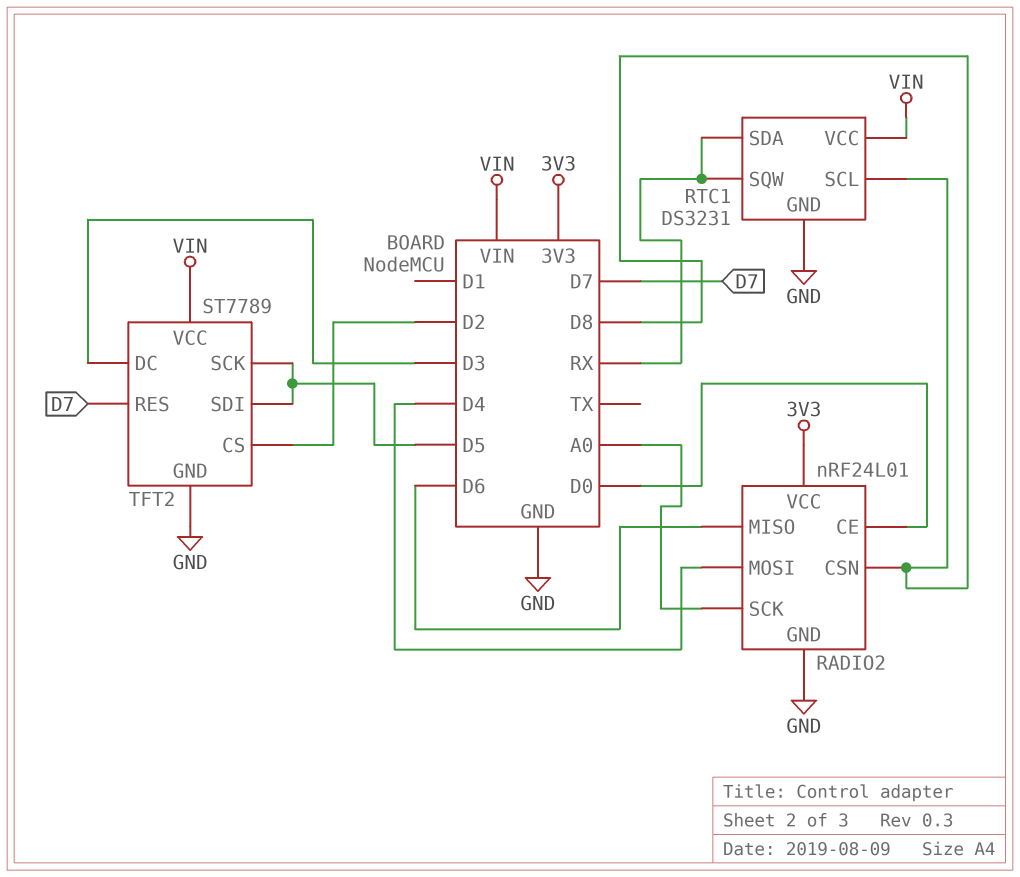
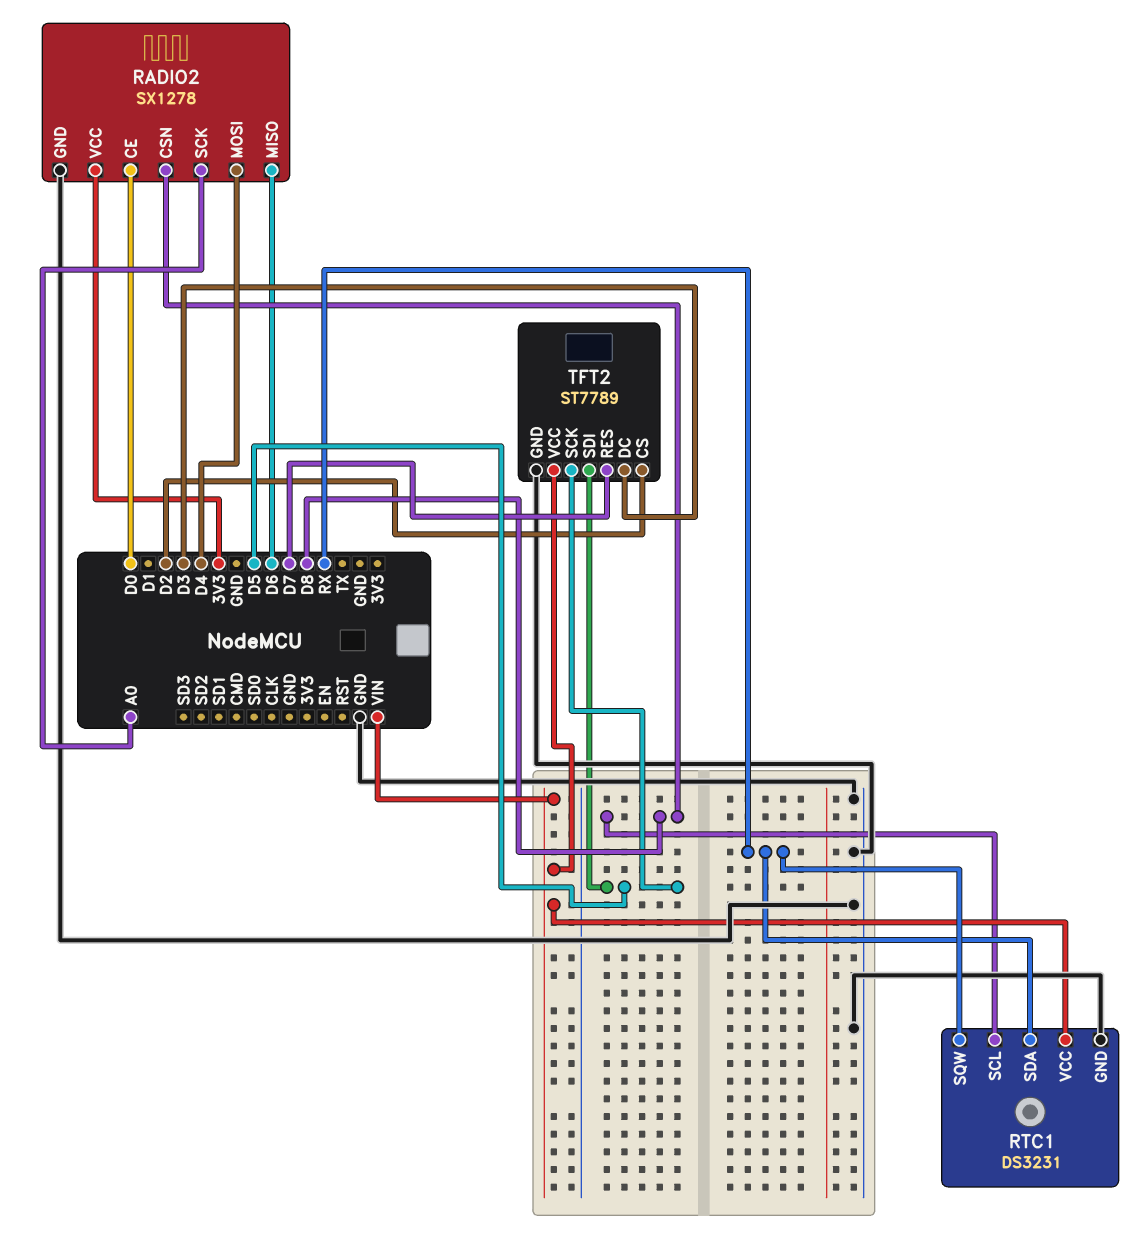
RADIO2: nRF24L01 -> SX1278

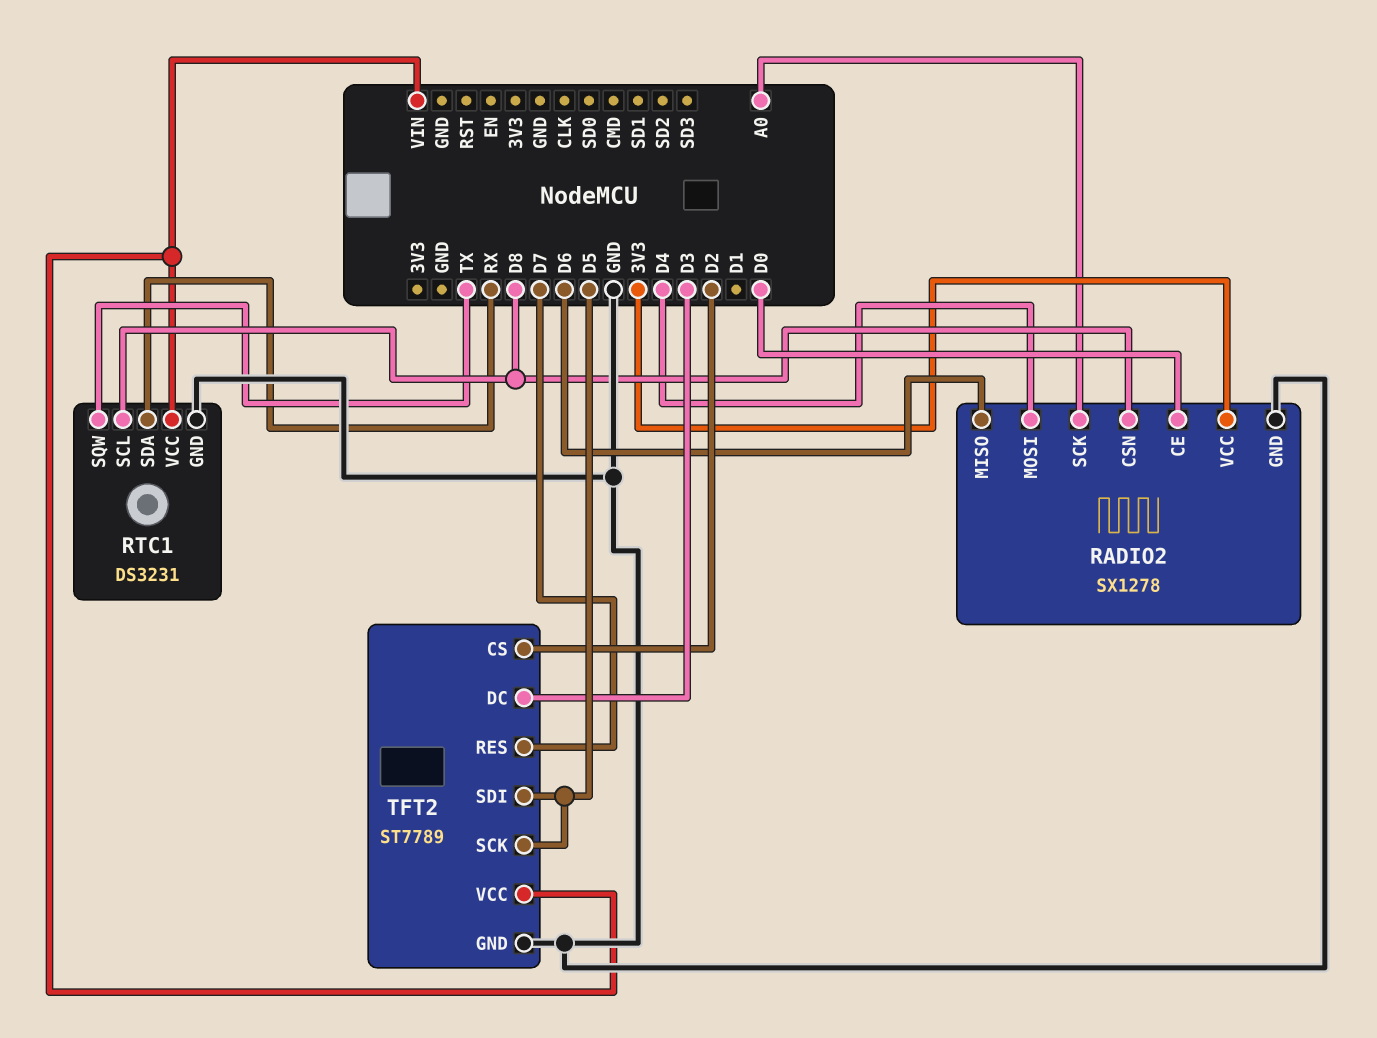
RTC1 pin SQW: RX -> TX

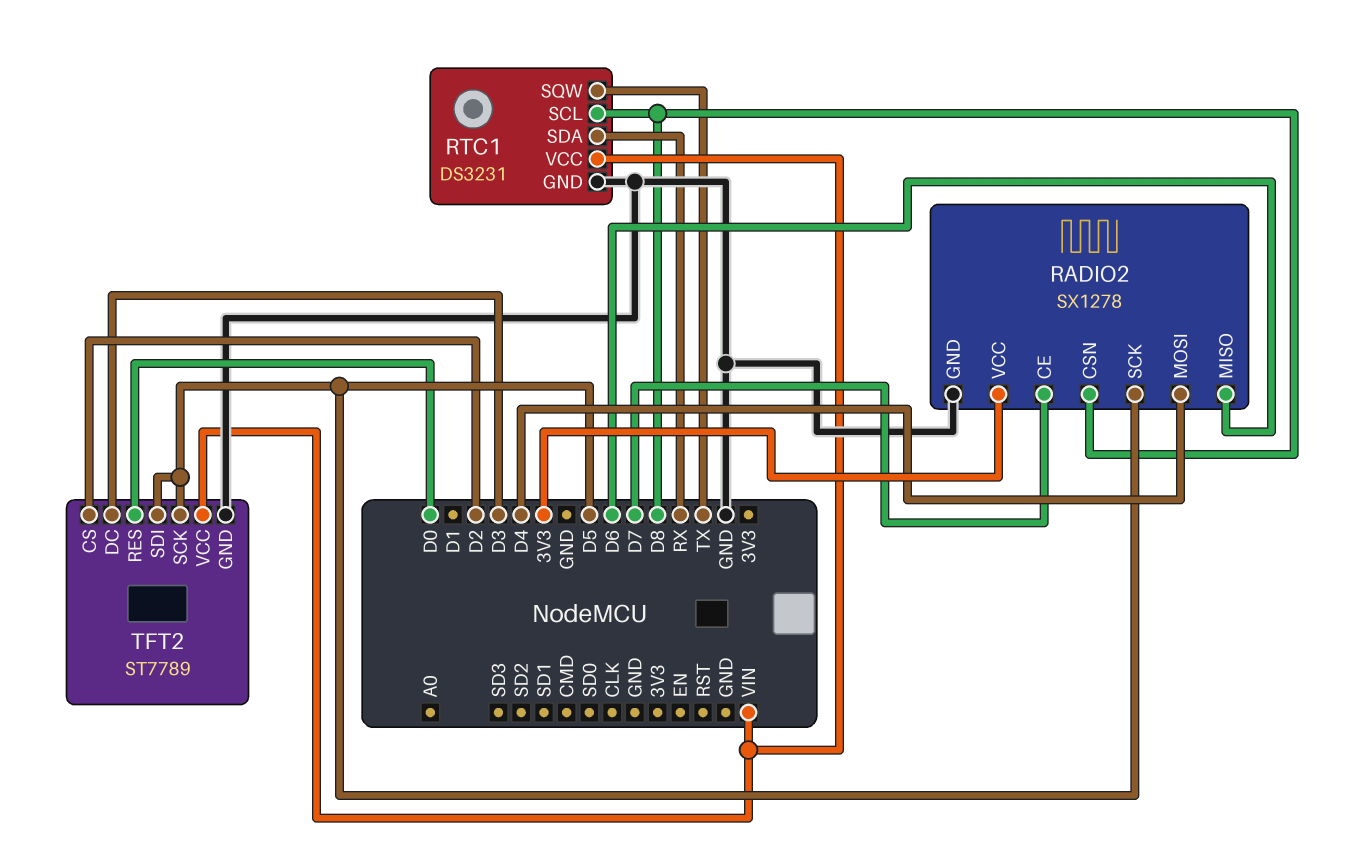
RADIO2 pin CE: D0 -> D7
RADIO2 pin SCK: A0 -> D5
TFT2 pin RES: D7 -> D0

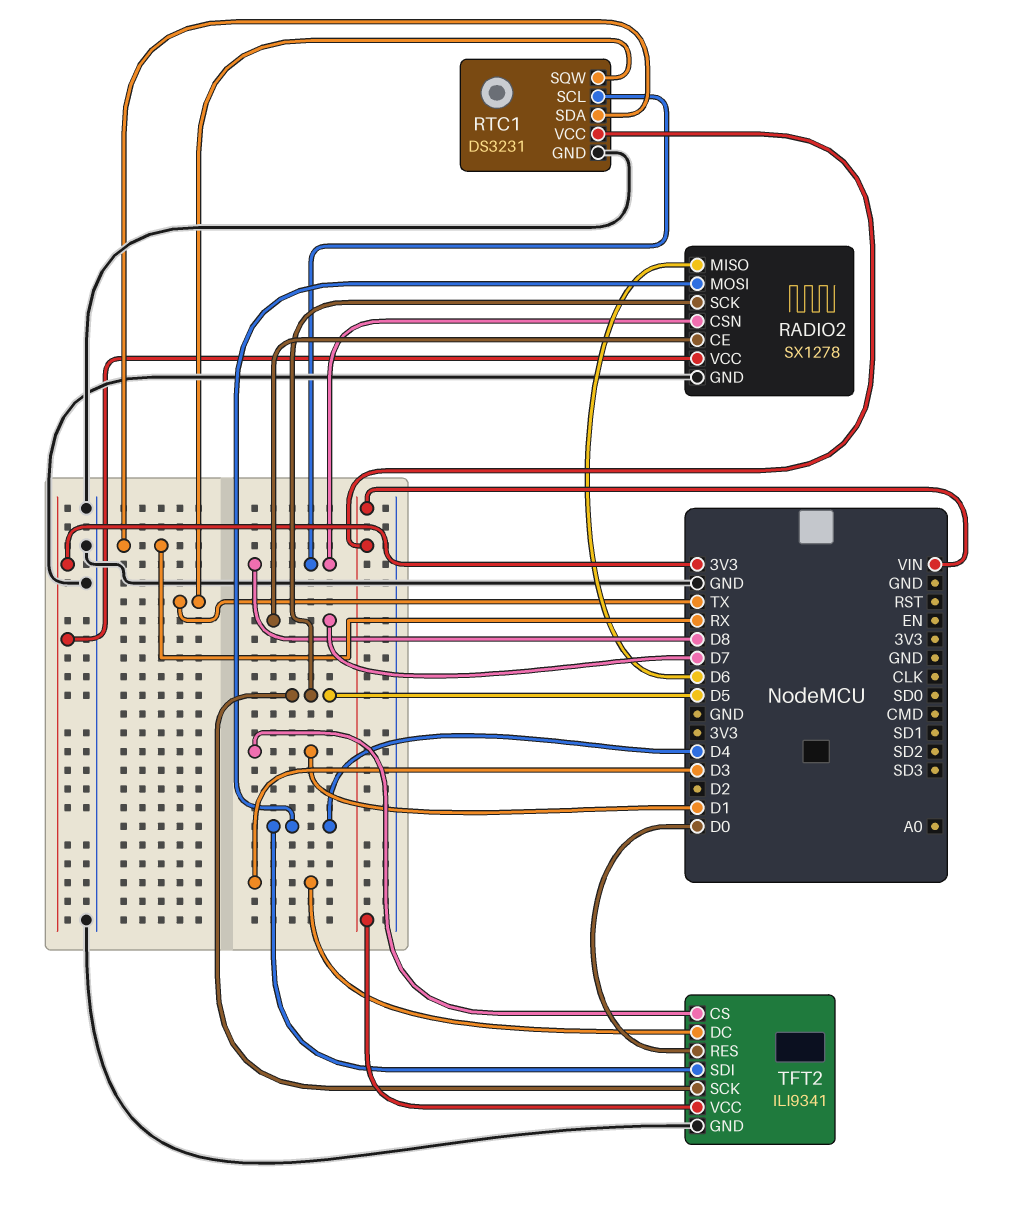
TFT2: ST7789 -> ILI9341
TFT2 pin CS: D2 -> D1
TFT2 pin SDI: D5 -> D4

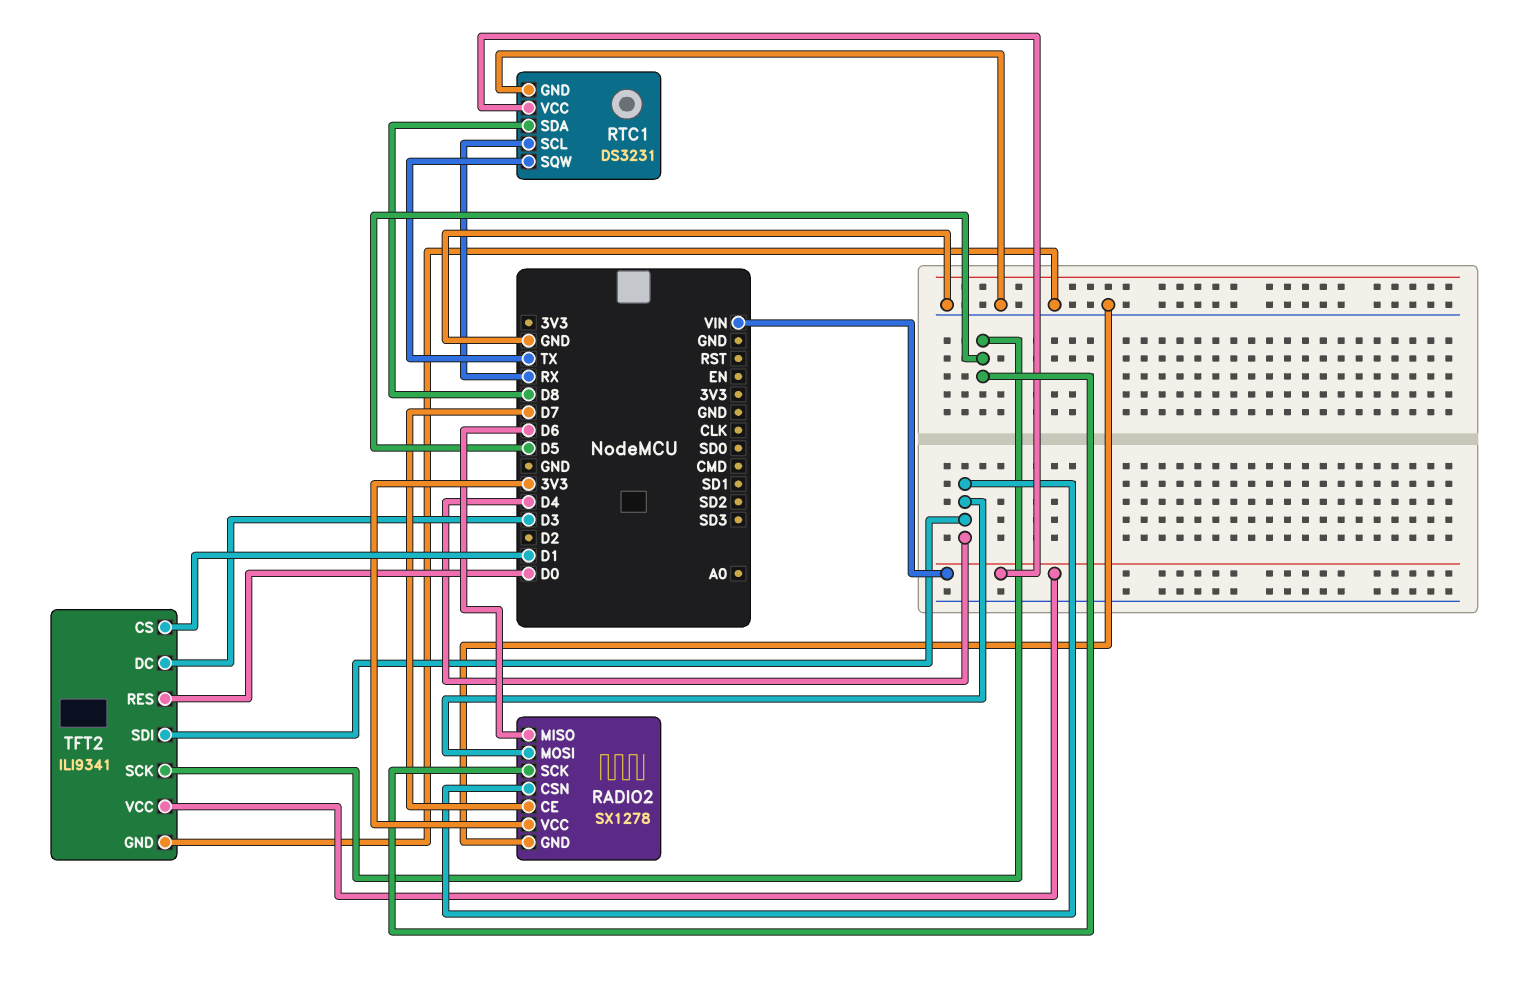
RADIO2 pin CSN: D8 -> D4
RTC1 pin SCL: D8 -> RX
RTC1 pin SDA: RX -> D8

